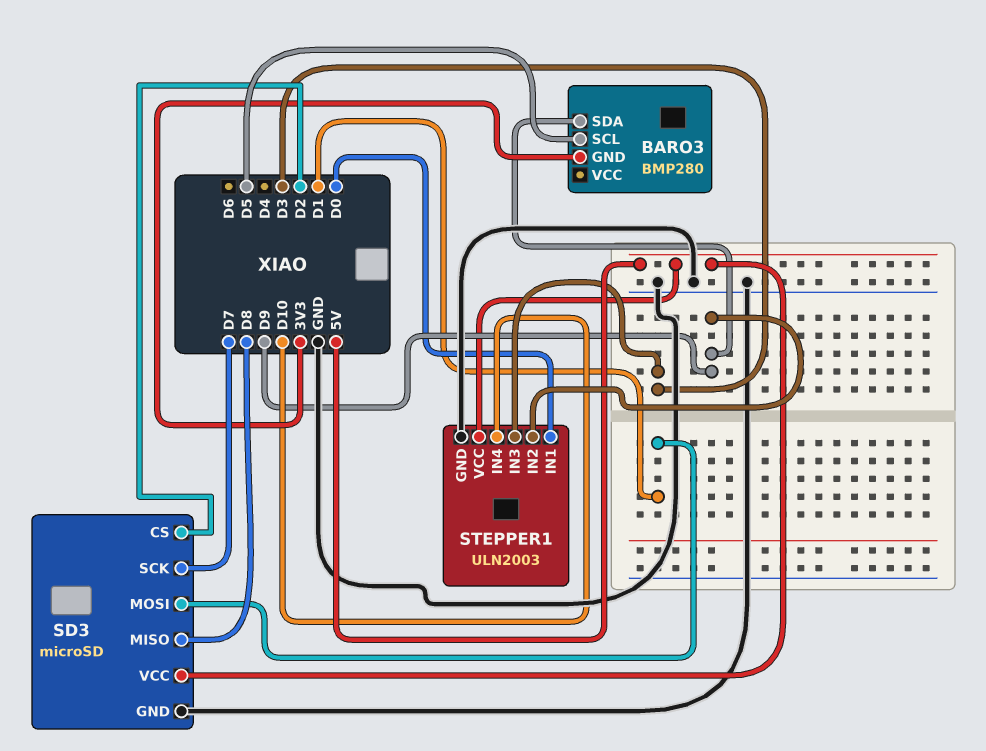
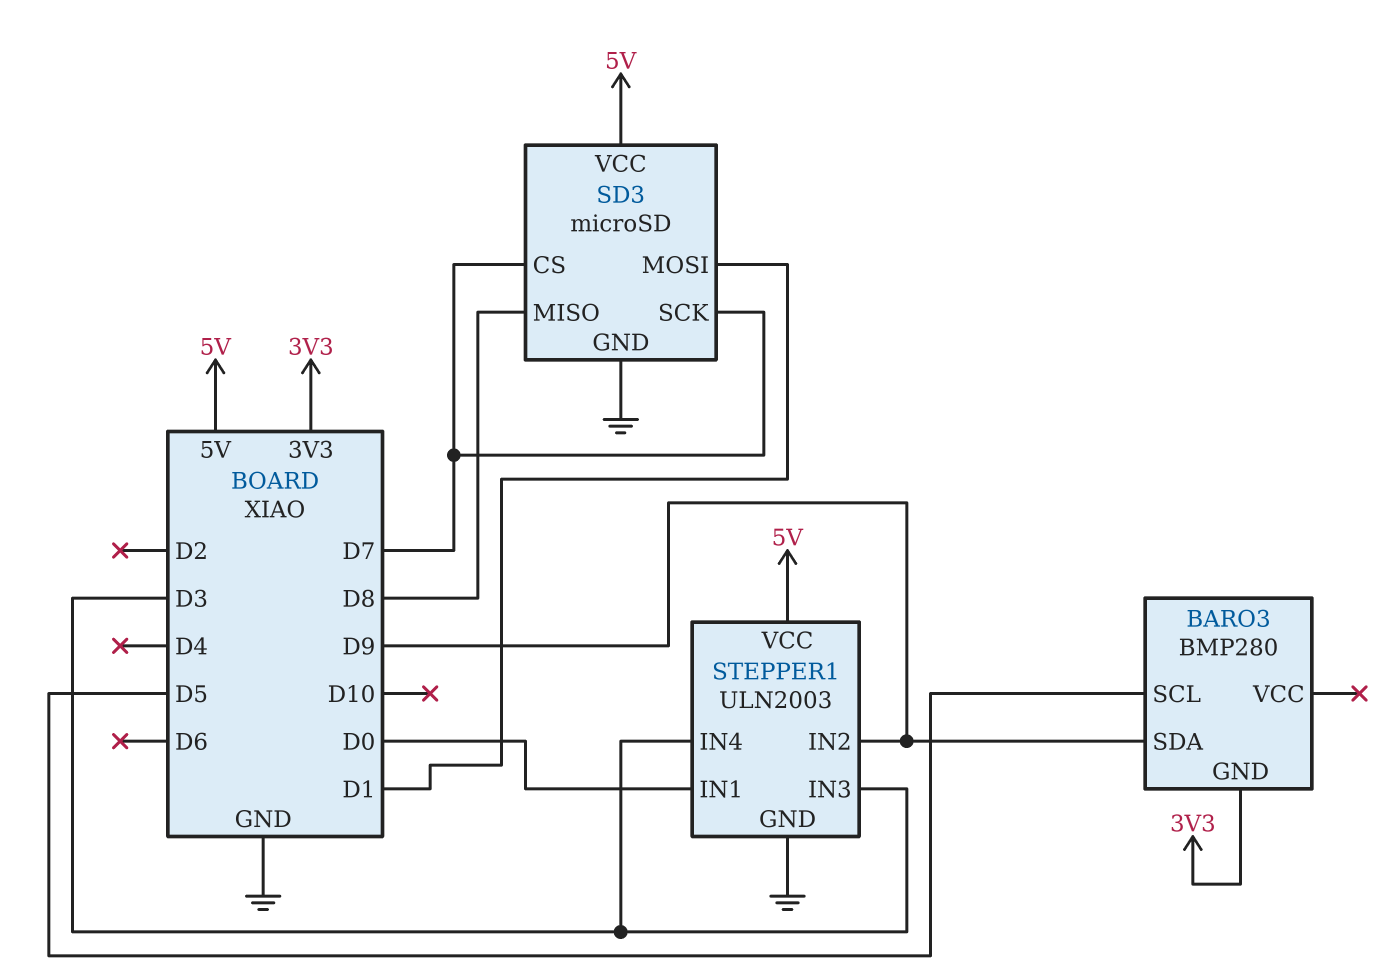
SD3 pin CS: D2 -> D7
STEPPER1 pin IN4: D10 -> D3

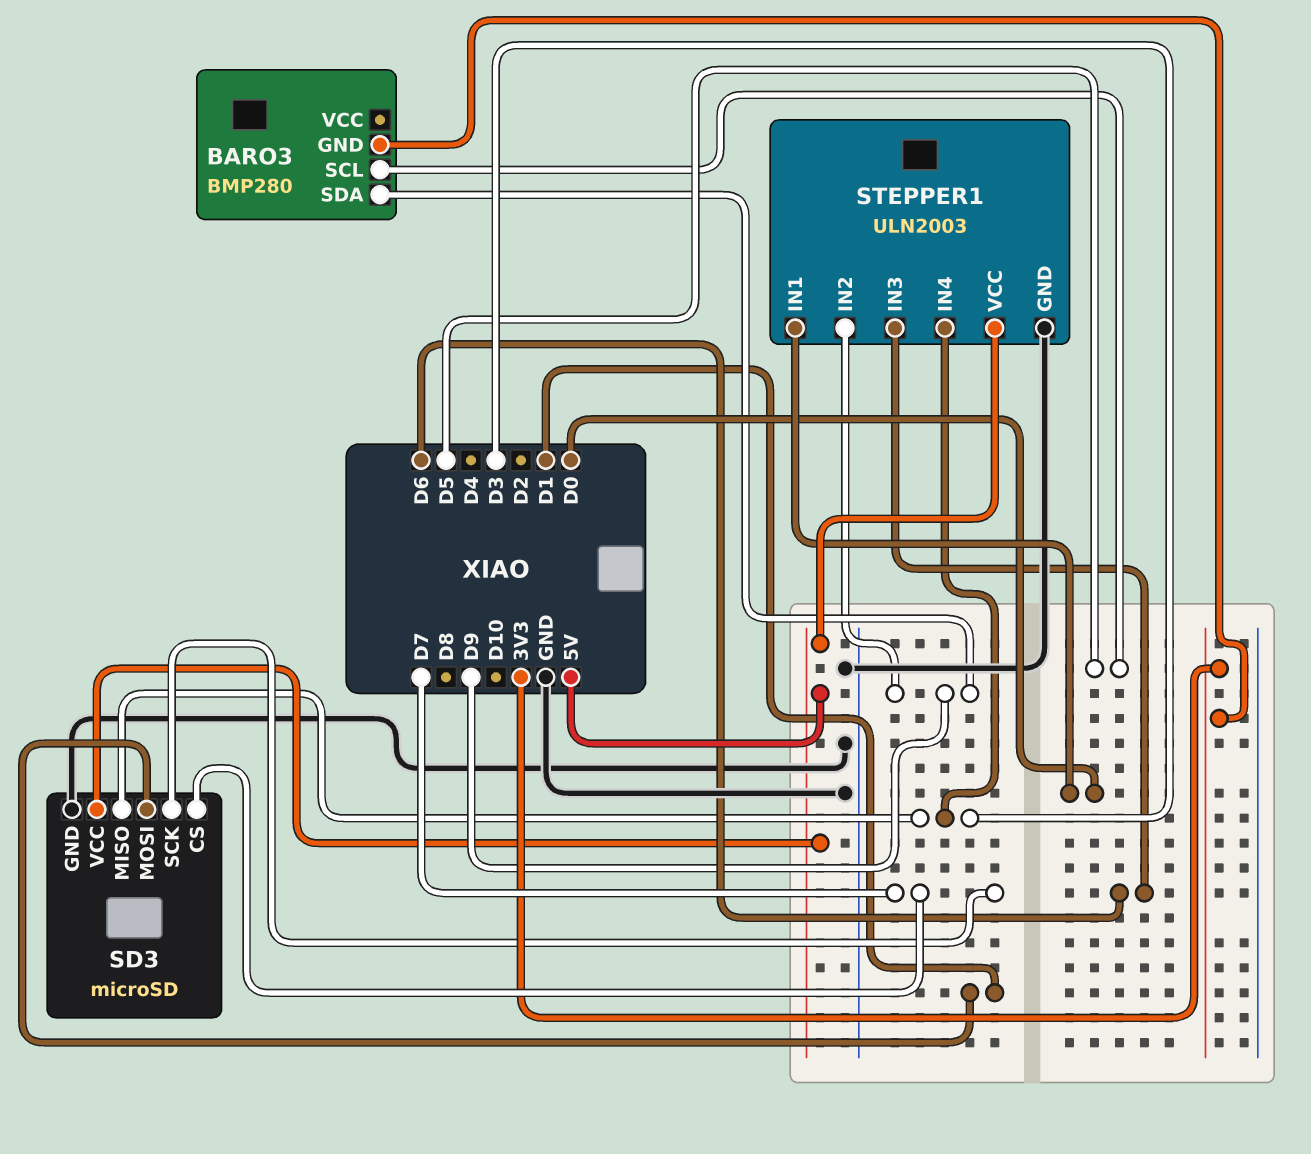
SD3 pin MISO: D8 -> D3
STEPPER1 pin IN3: D3 -> D6

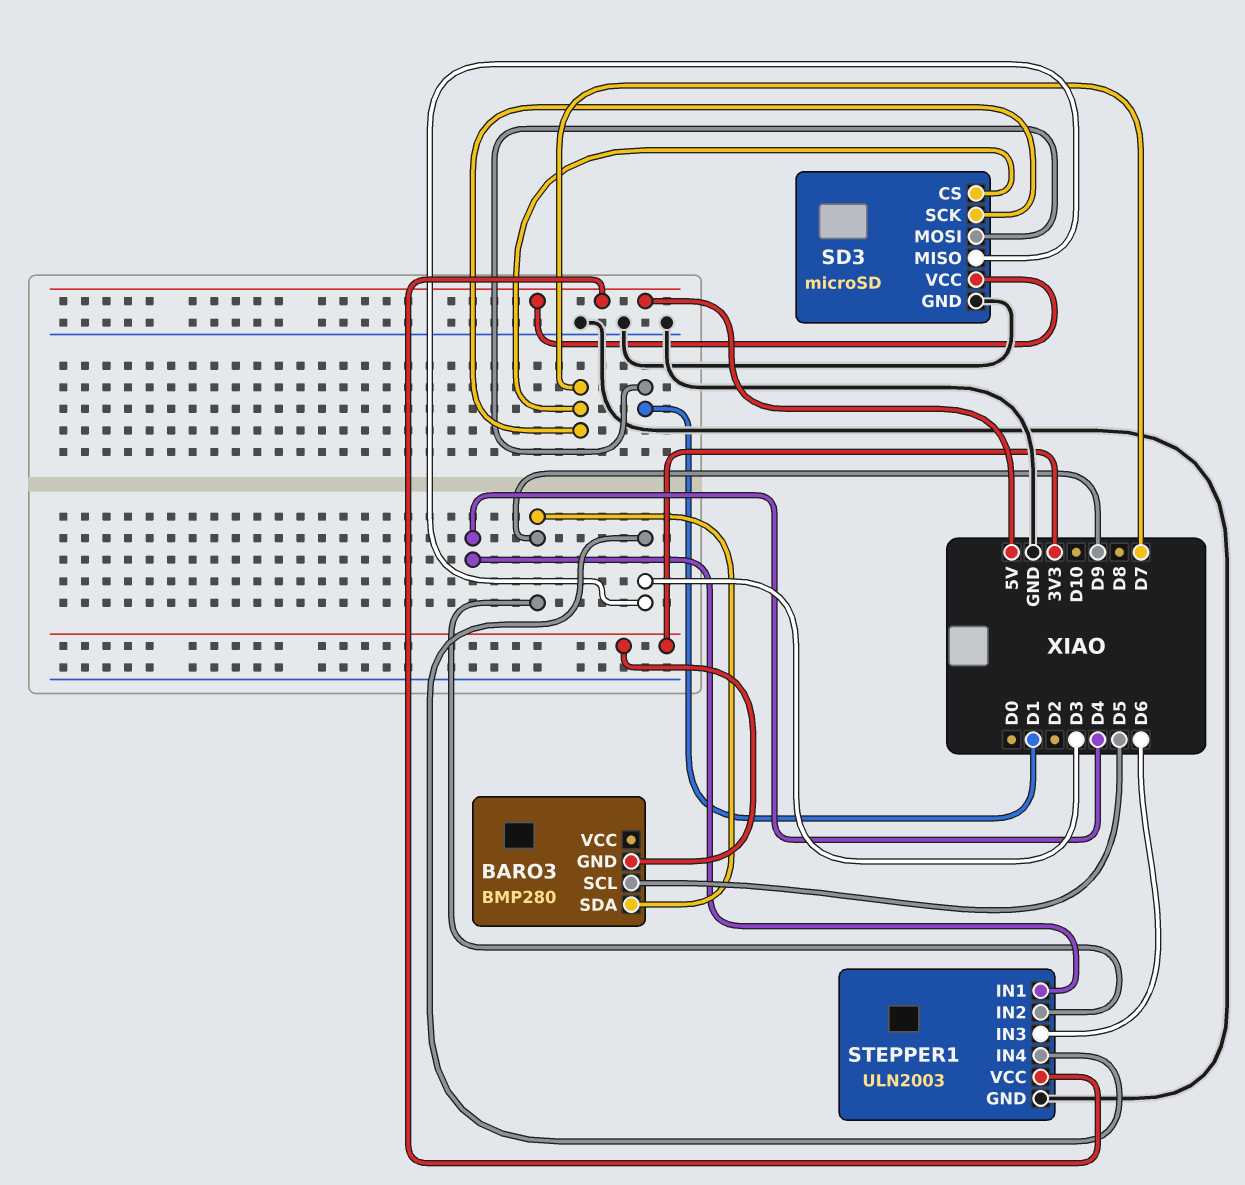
STEPPER1 pin IN1: D0 -> D4

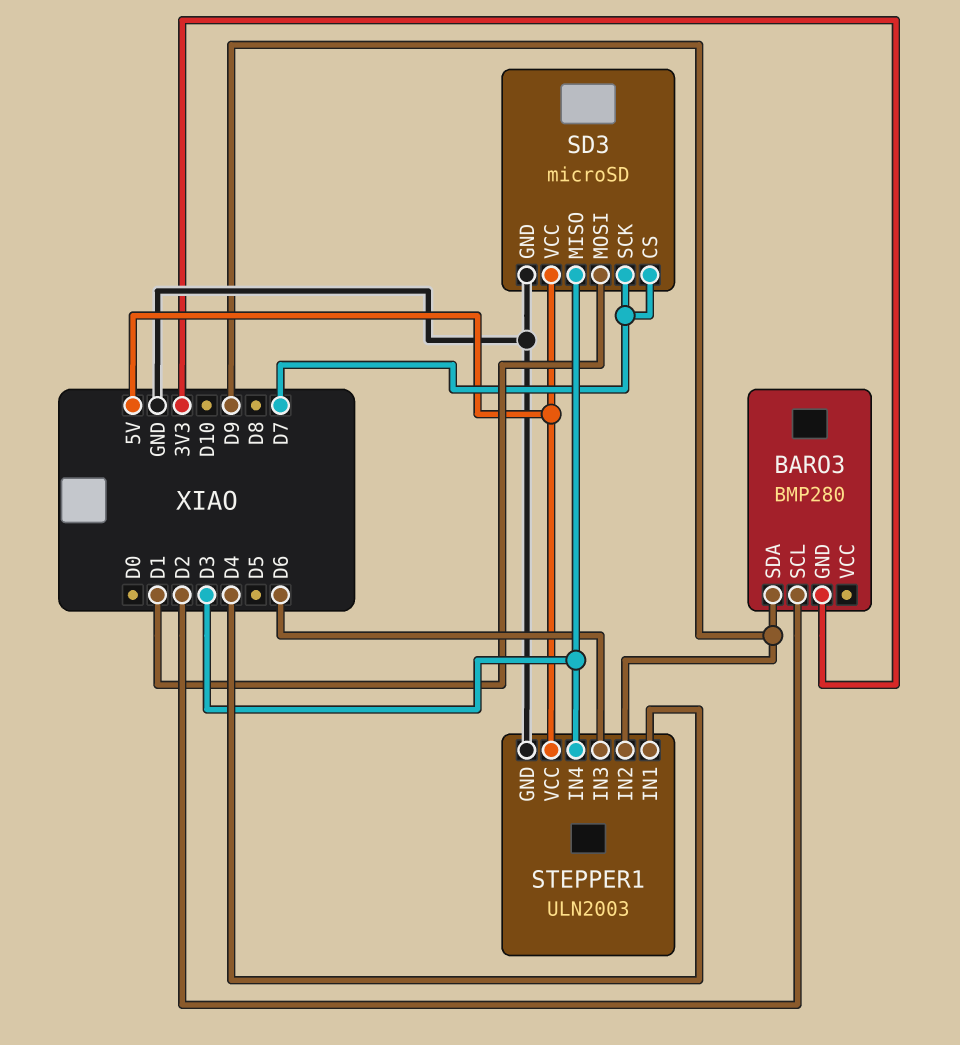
BARO3 pin SCL: D5 -> D2

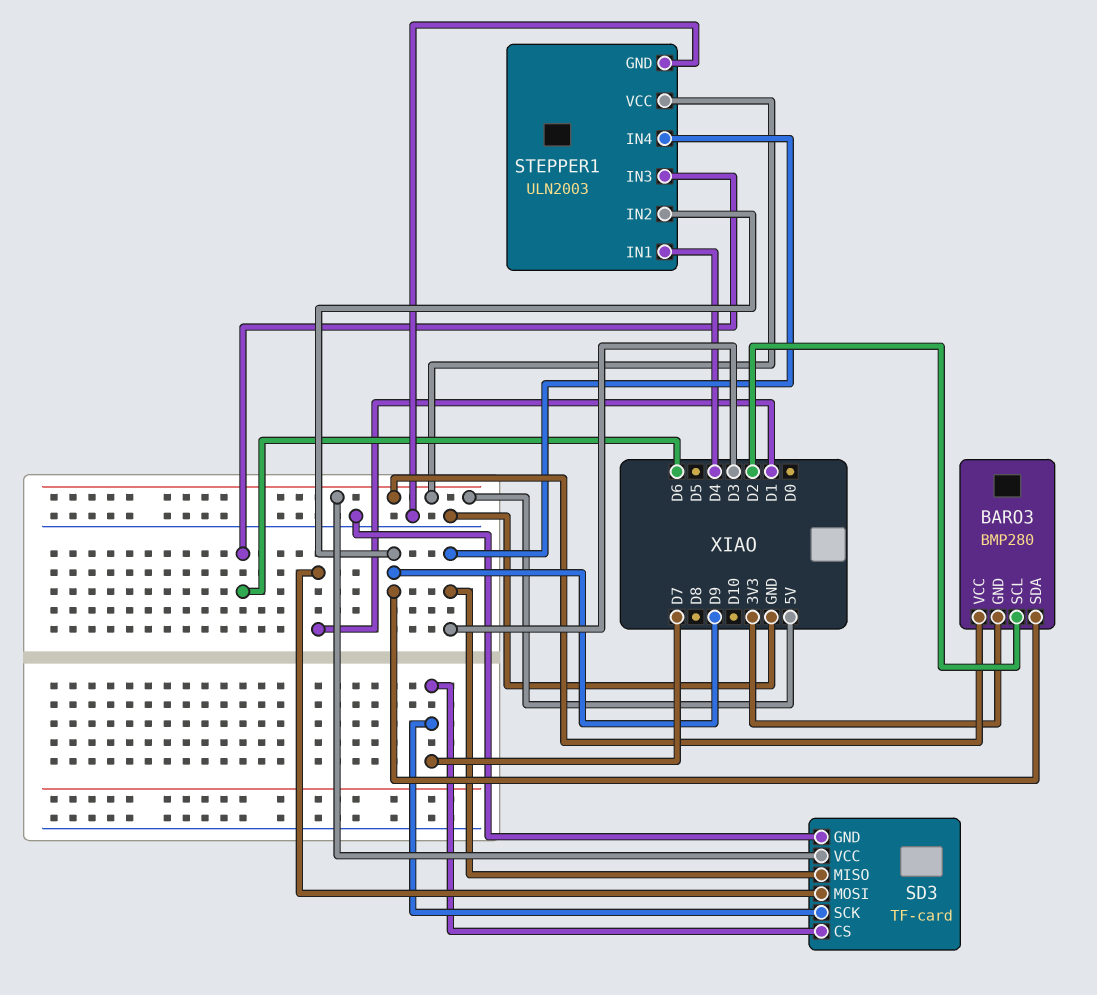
BARO3 pin VCC: none -> 5V
SD3: microSD -> TF-card

